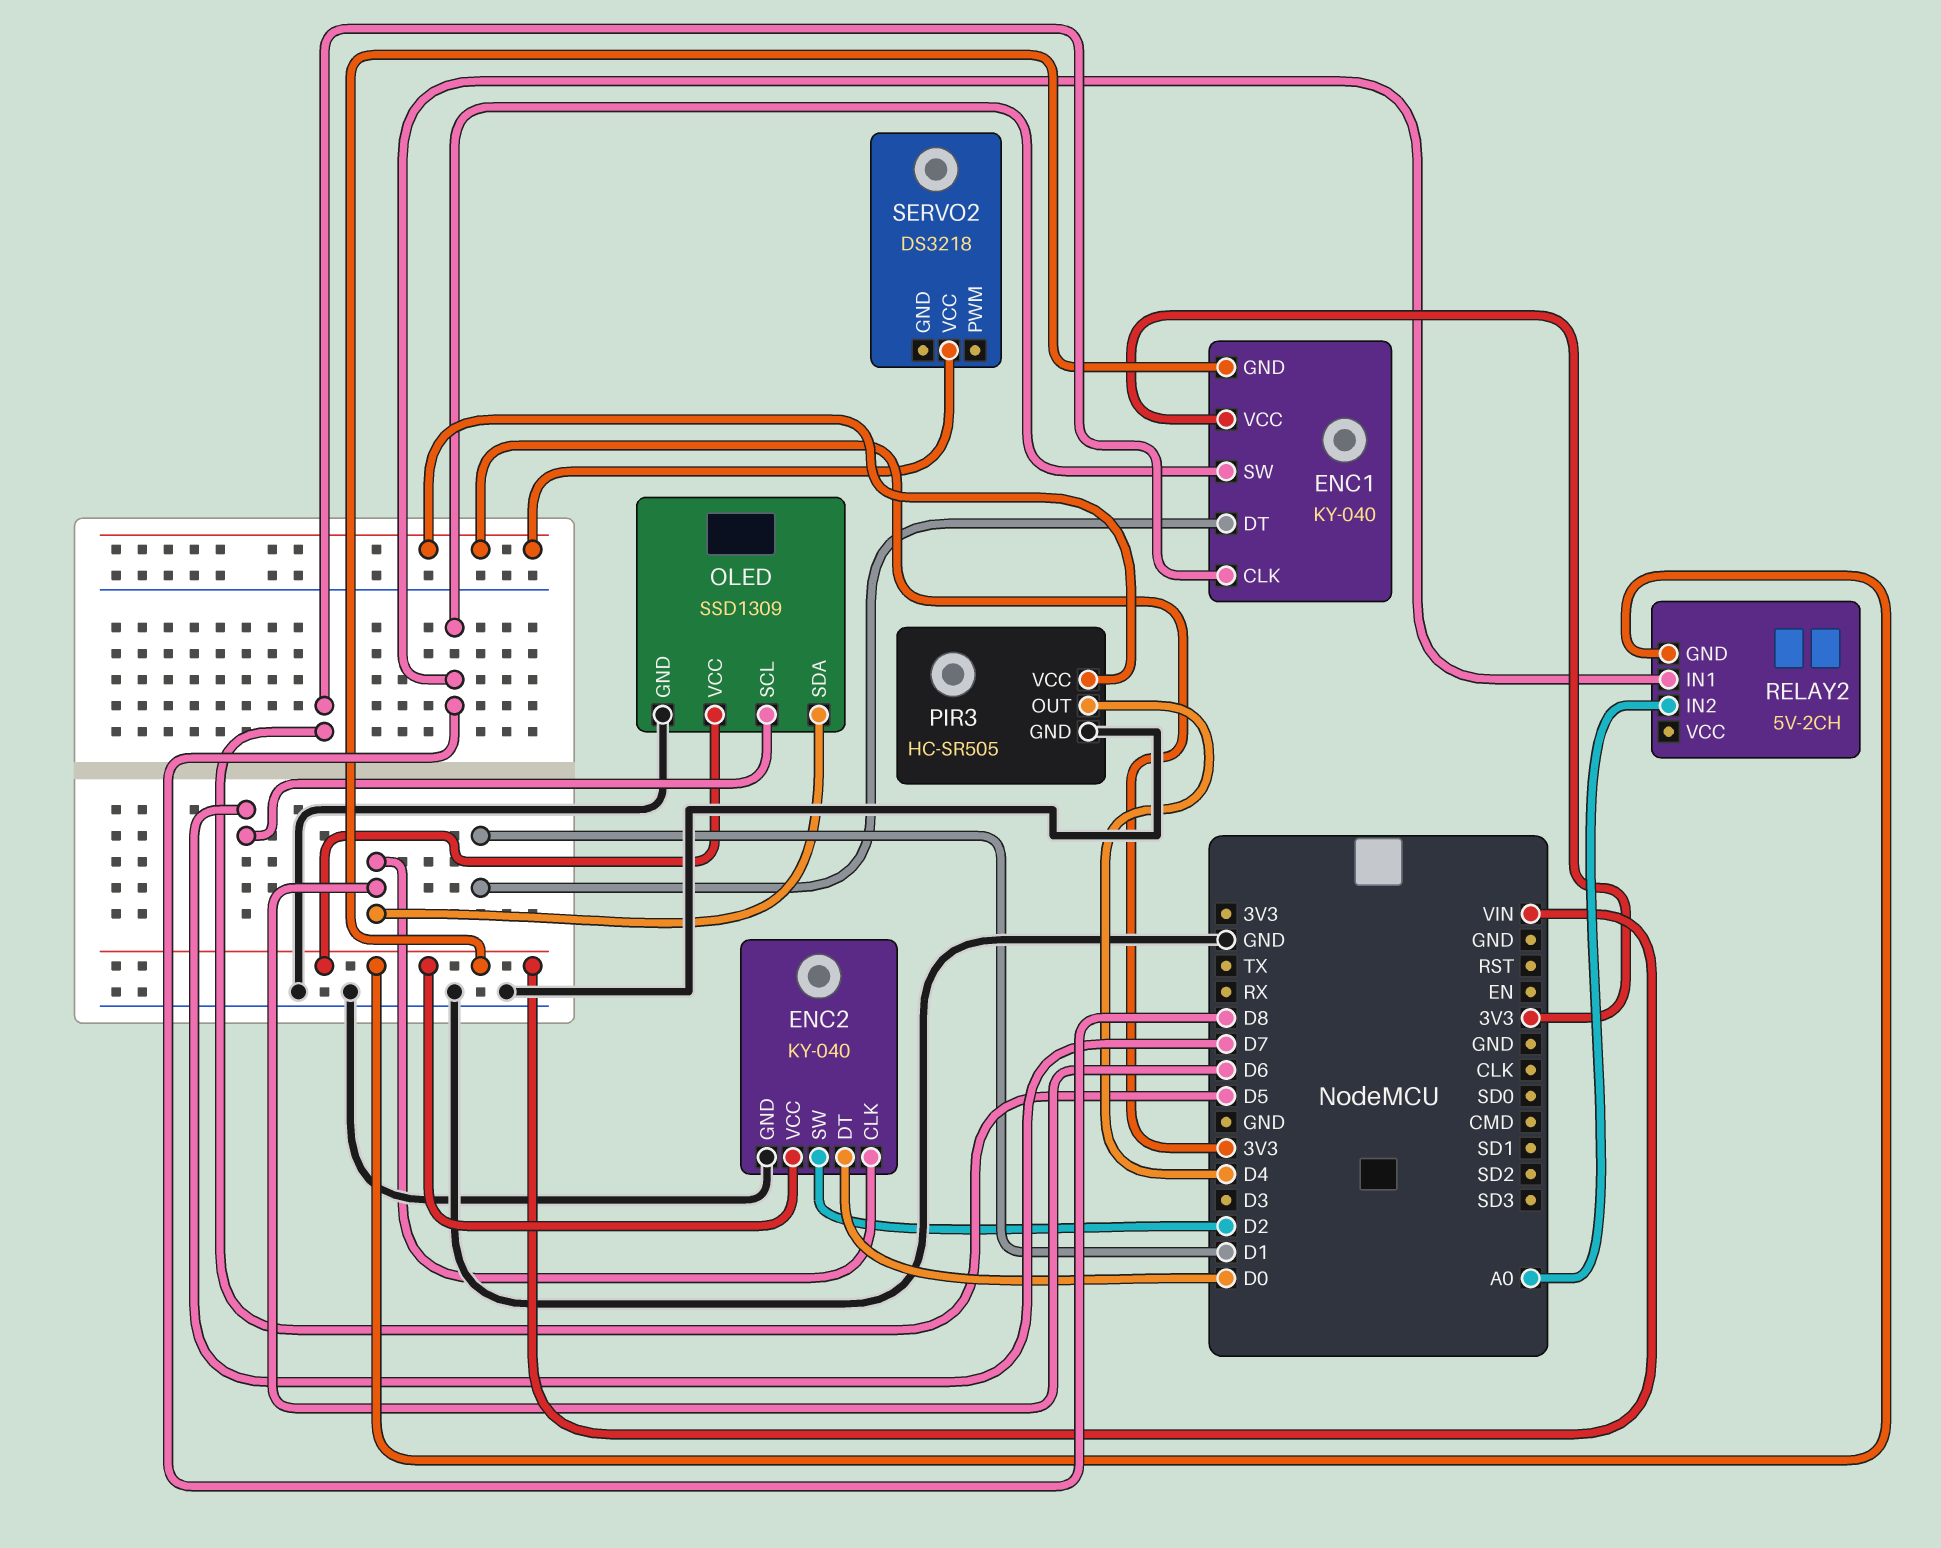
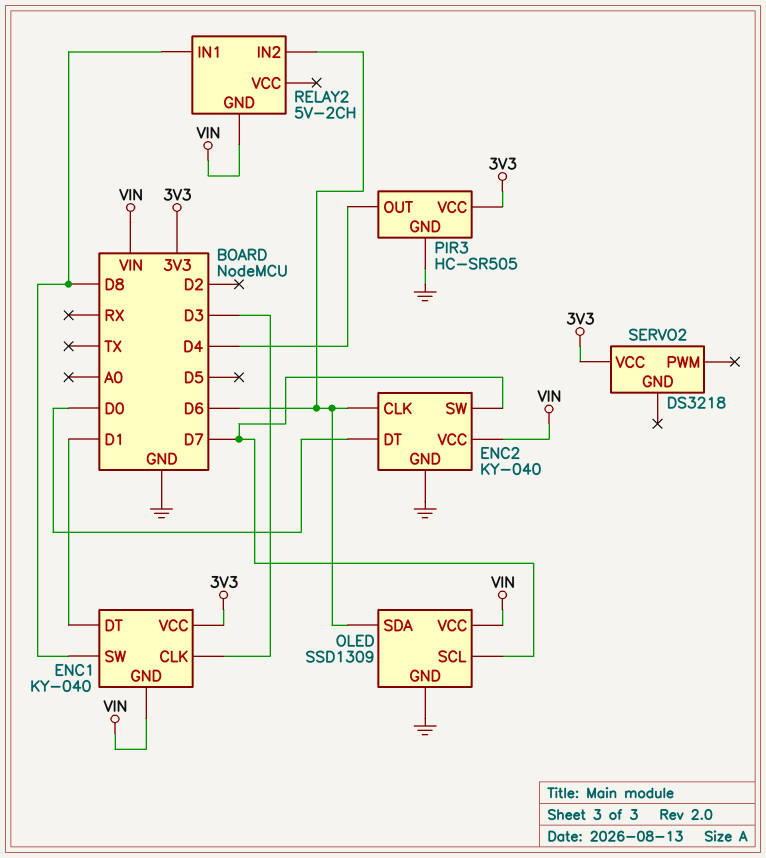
ENC1 pin CLK: D5 -> D3
ENC2 pin SW: D2 -> D7
RELAY2 pin IN2: A0 -> D6

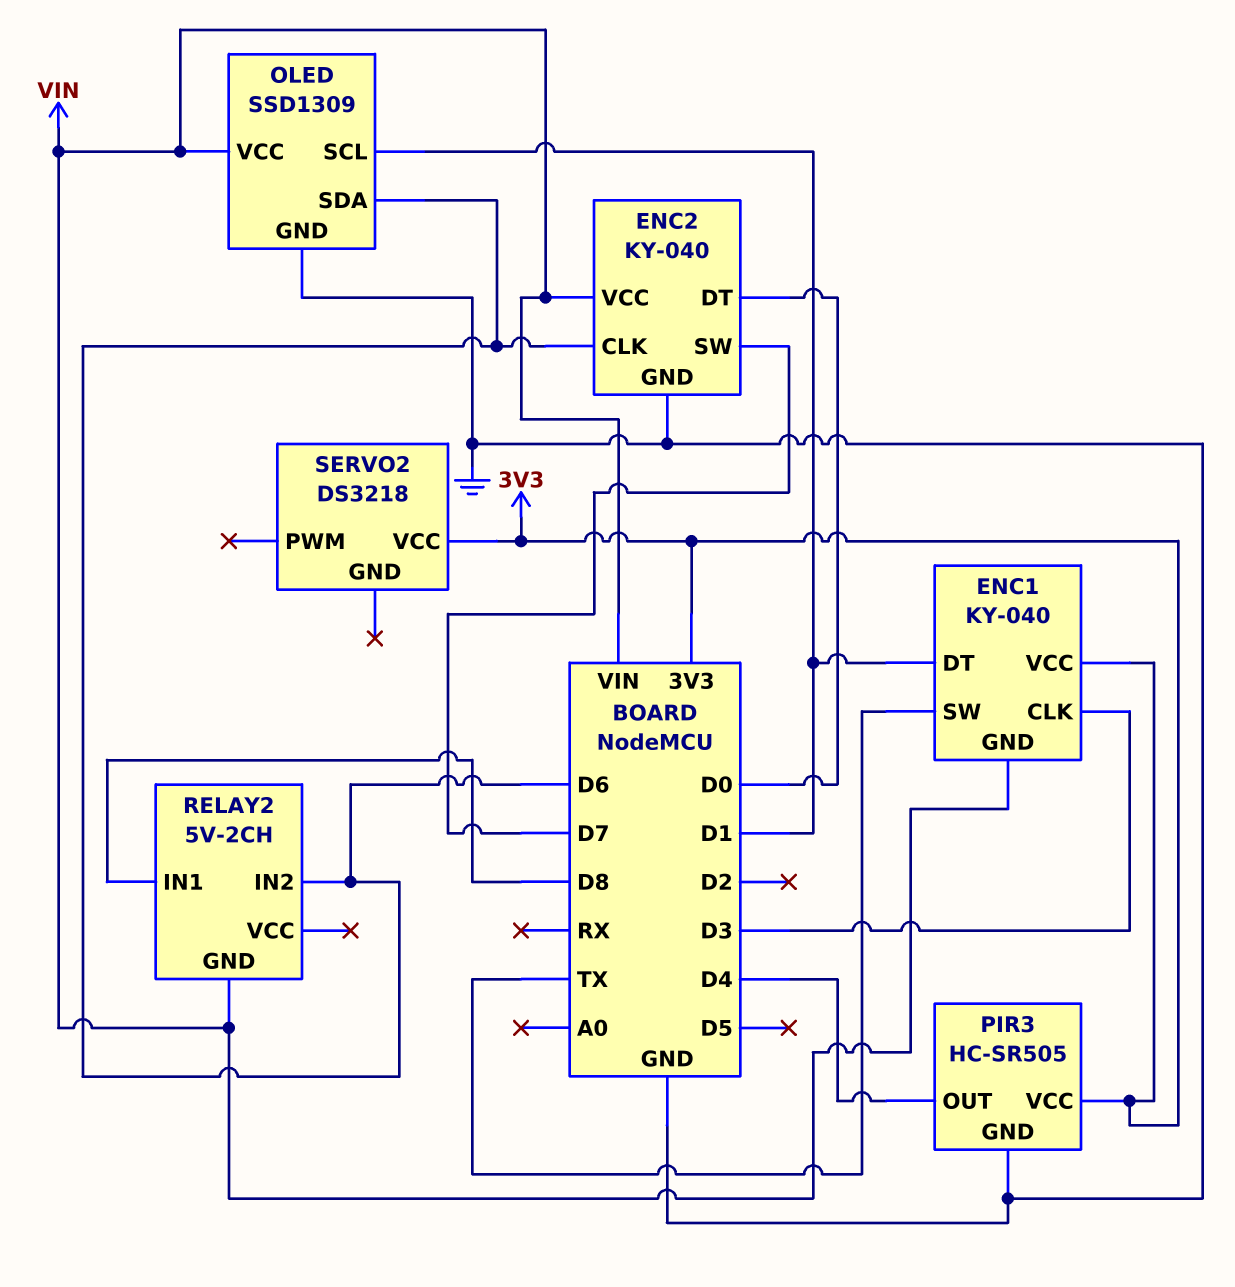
ENC1 pin SW: D8 -> TX
OLED pin SCL: D7 -> D1

